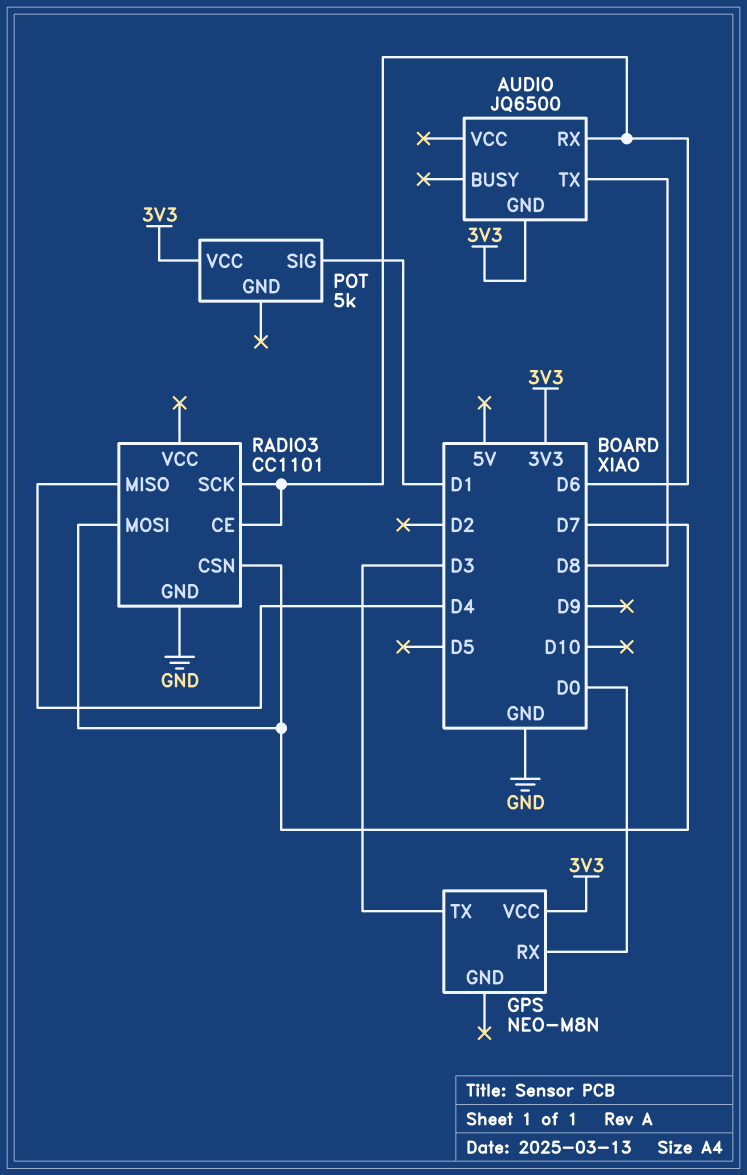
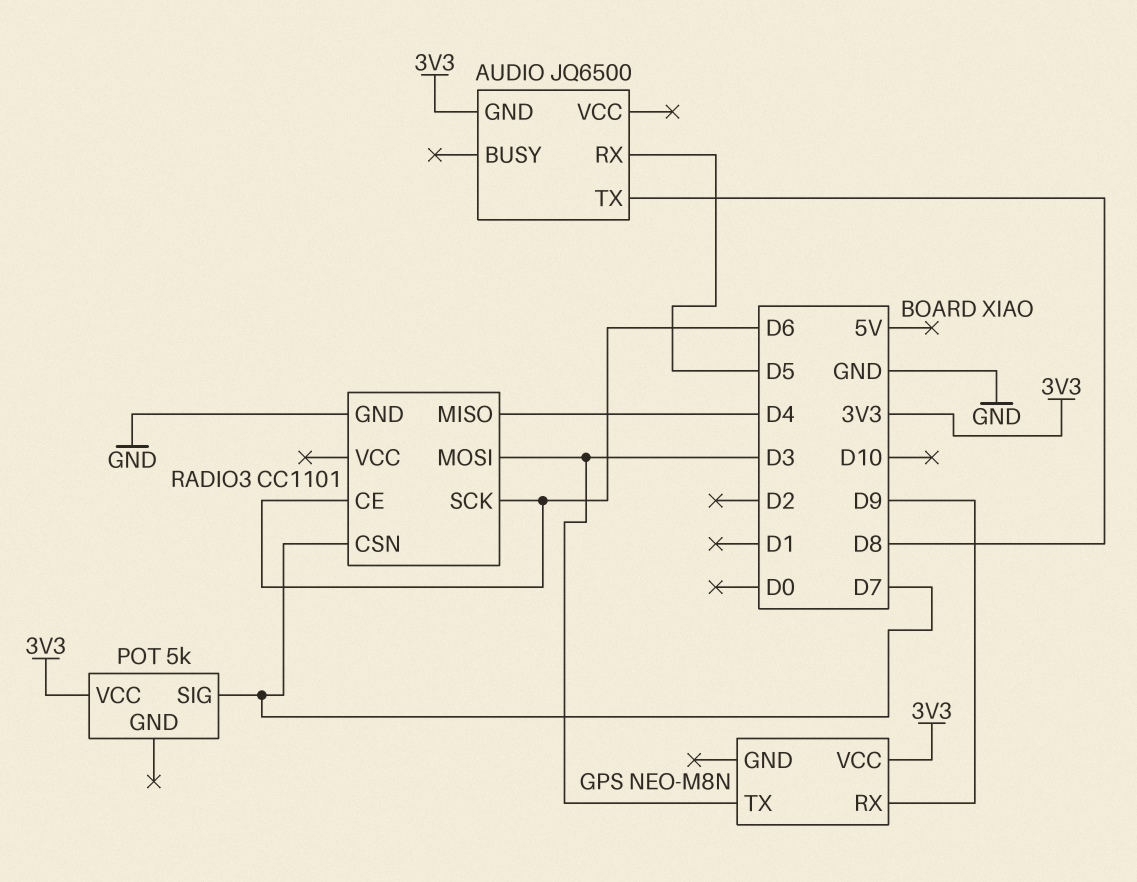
AUDIO pin RX: D6 -> D5
GPS pin RX: D0 -> D9
POT pin SIG: D1 -> D7
RADIO3 pin MOSI: D7 -> D3

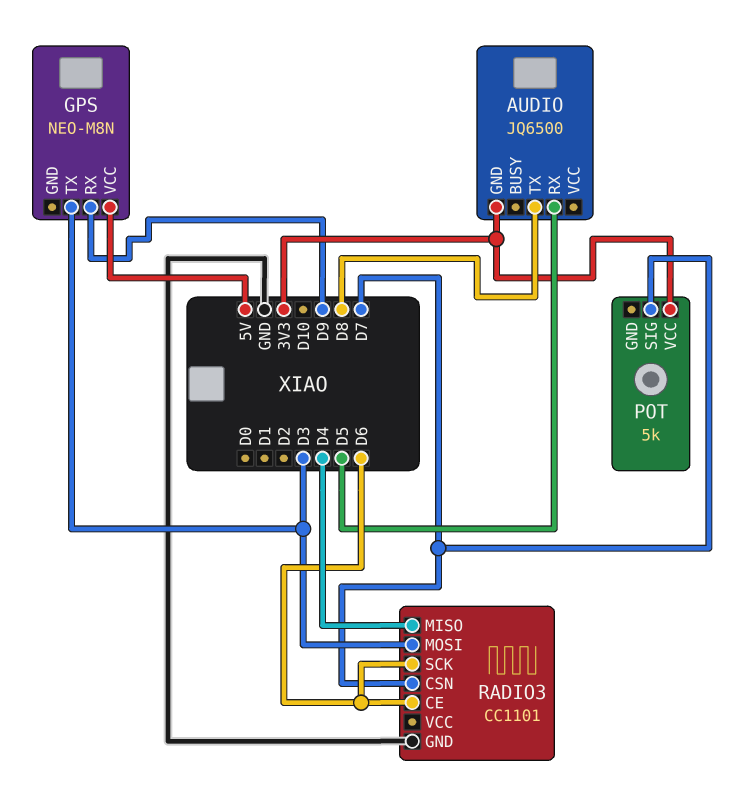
GPS pin VCC: 3V3 -> 5V

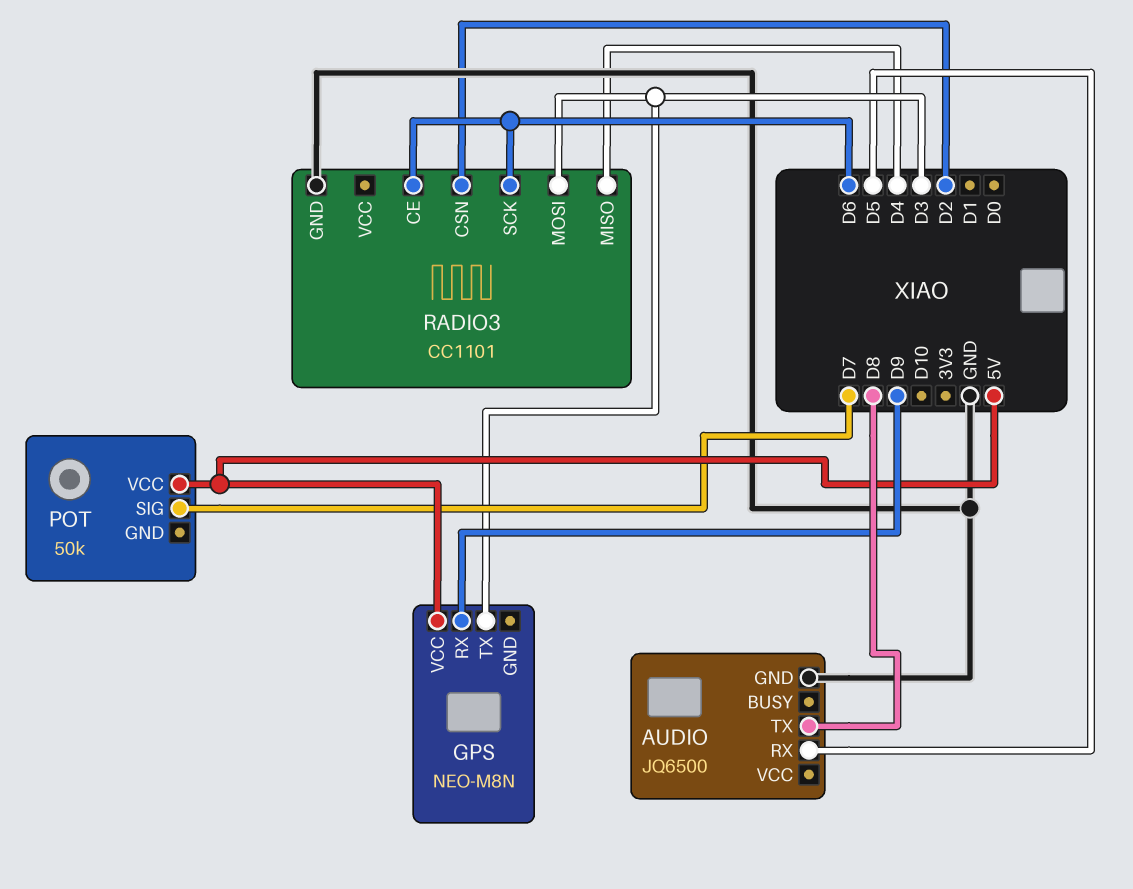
AUDIO pin GND: 3V3 -> GND
POT: 5k -> 50k
POT pin VCC: 3V3 -> 5V
RADIO3 pin CSN: D7 -> D2

